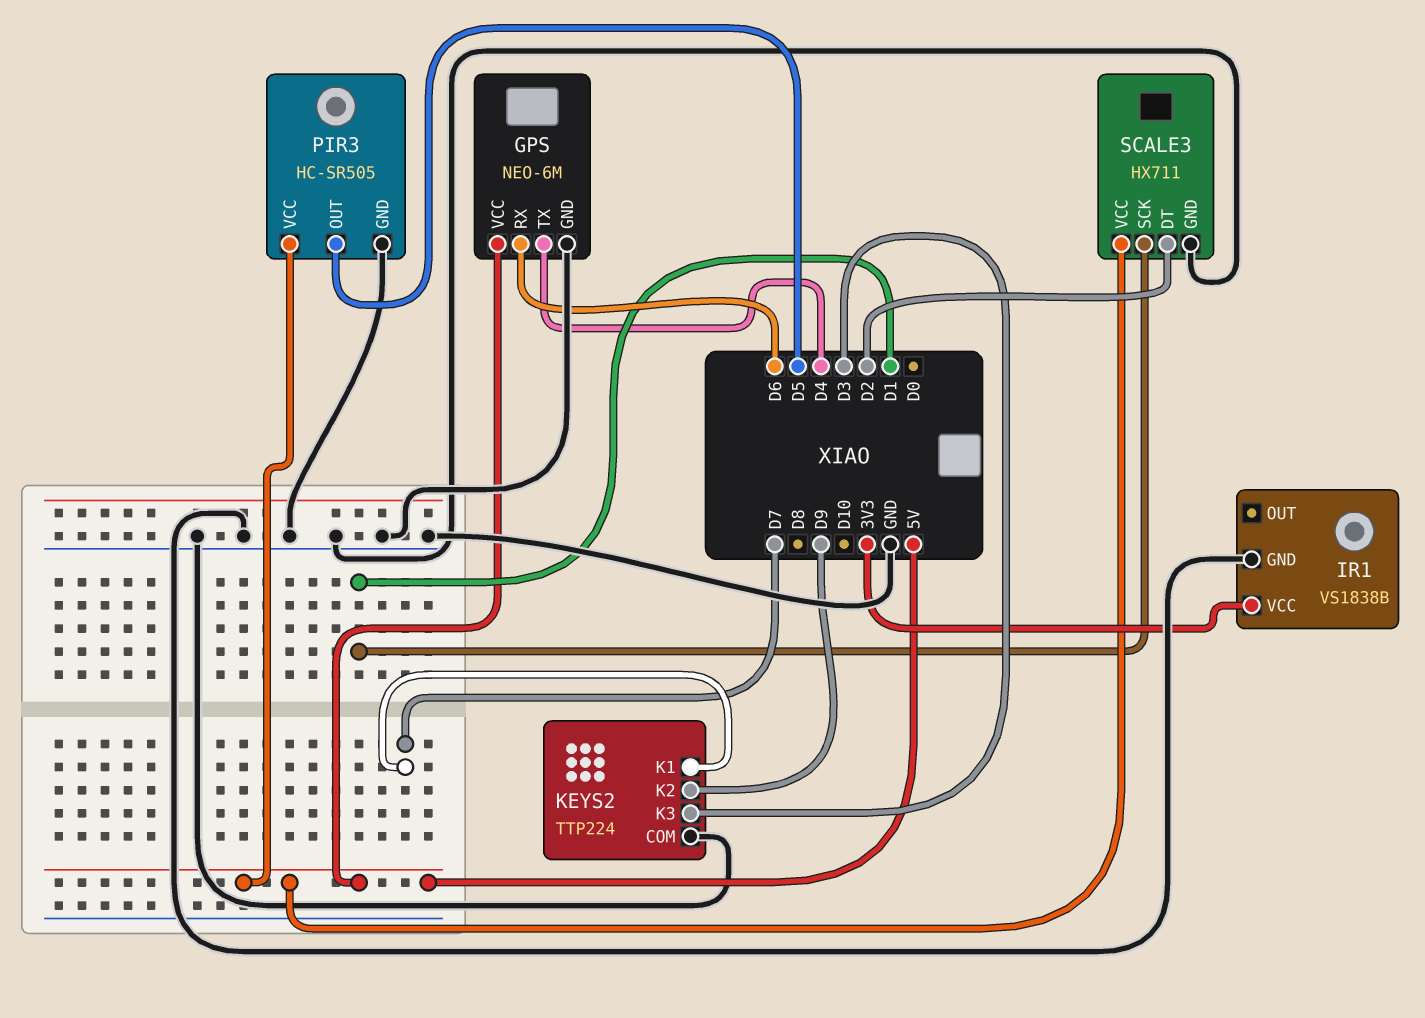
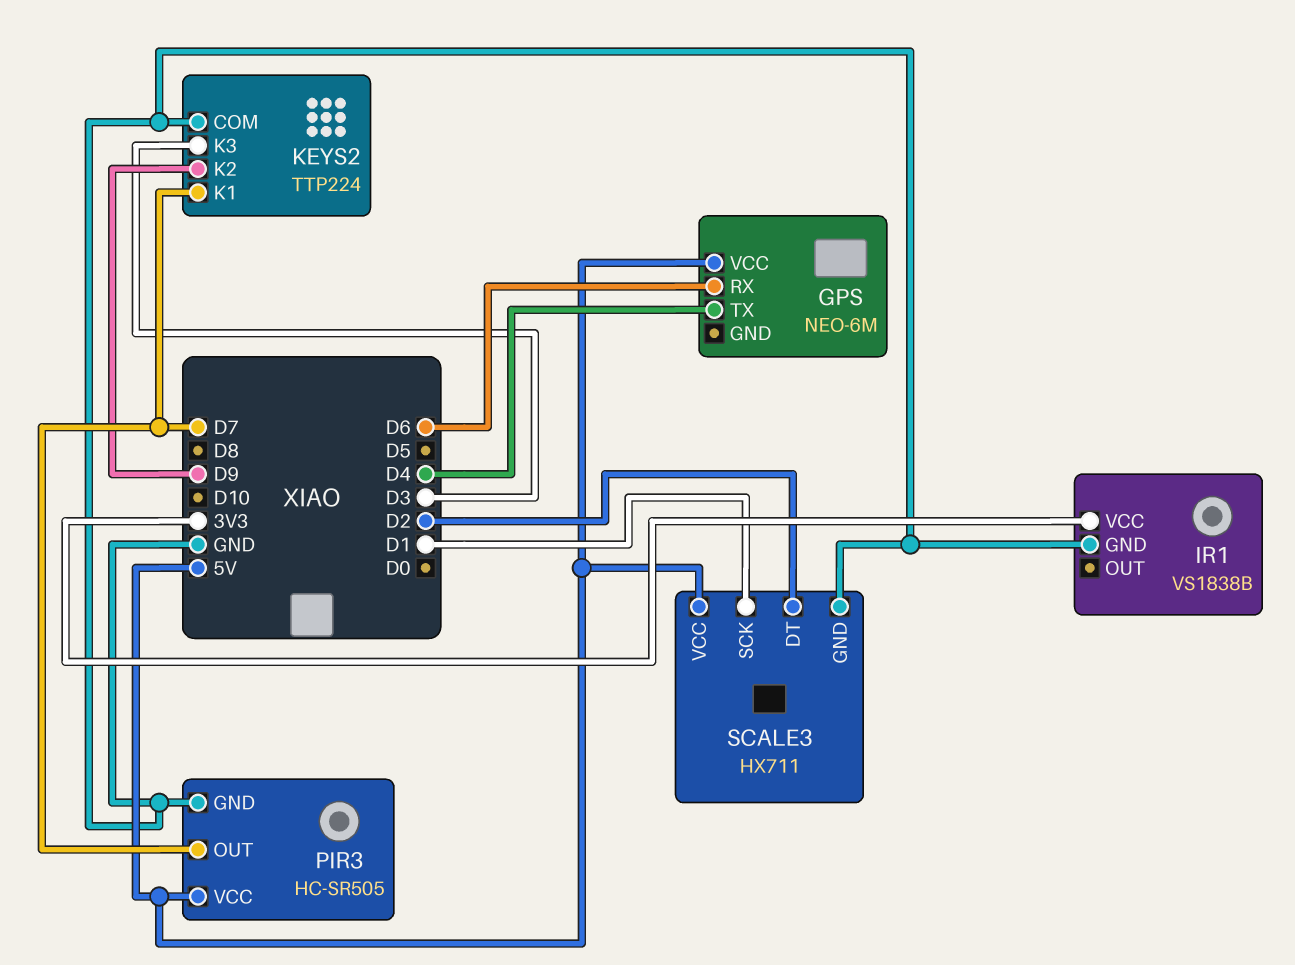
GPS pin GND: GND -> none
PIR3 pin OUT: D5 -> D7

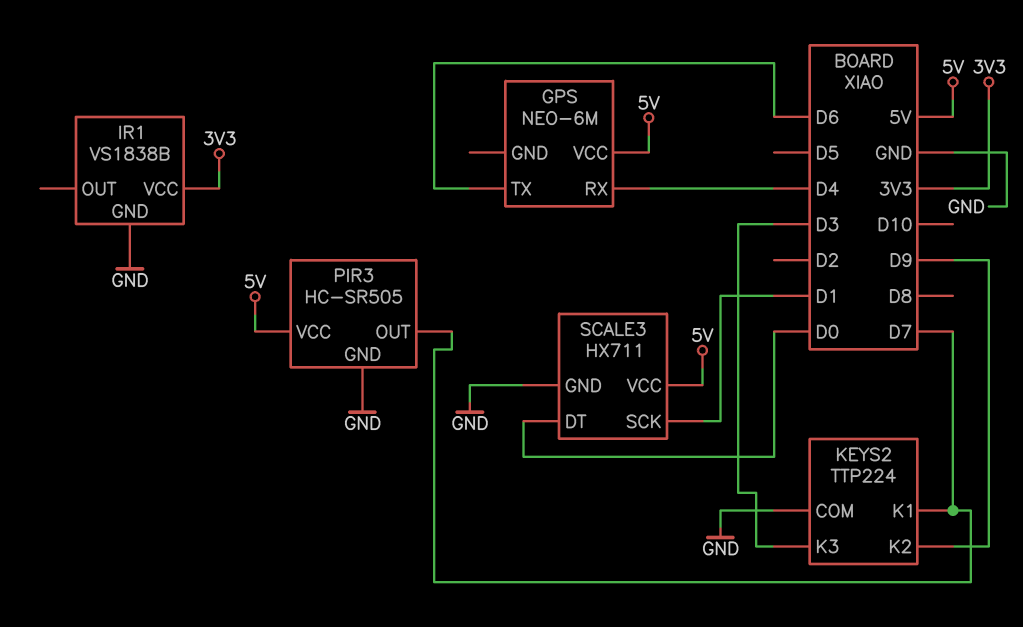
GPS pin RX: D6 -> D4
GPS pin TX: D4 -> D6
SCALE3 pin DT: D2 -> D0

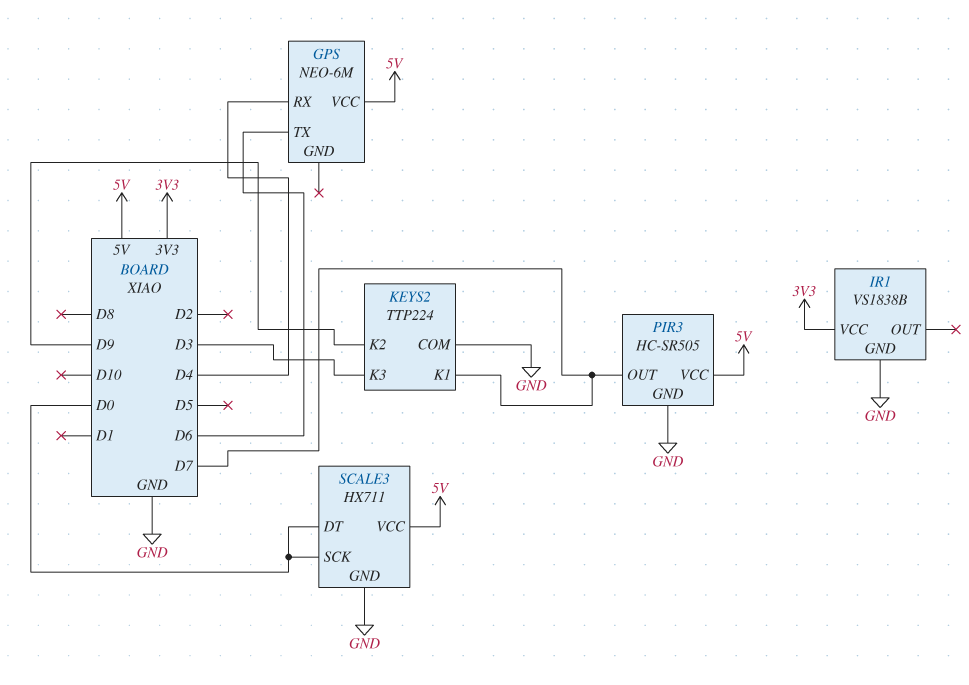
SCALE3 pin SCK: D1 -> D0

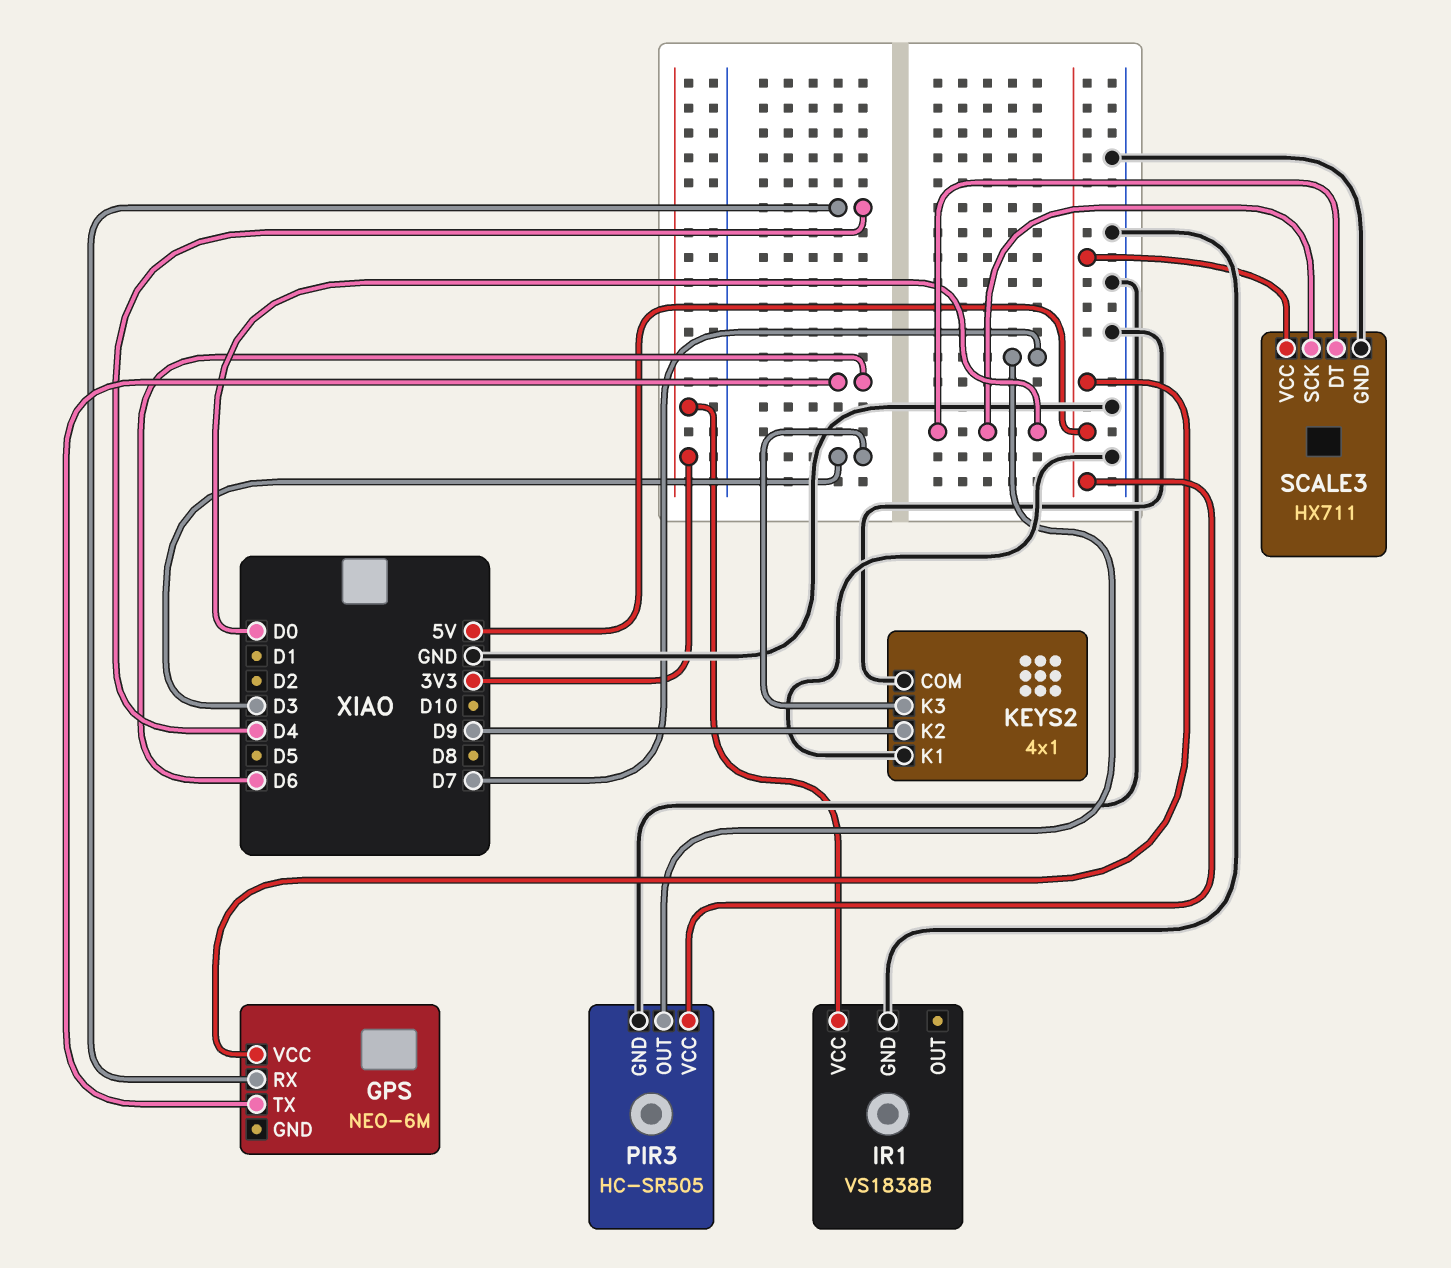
KEYS2: TTP224 -> 4x1
KEYS2 pin K1: D7 -> GND

